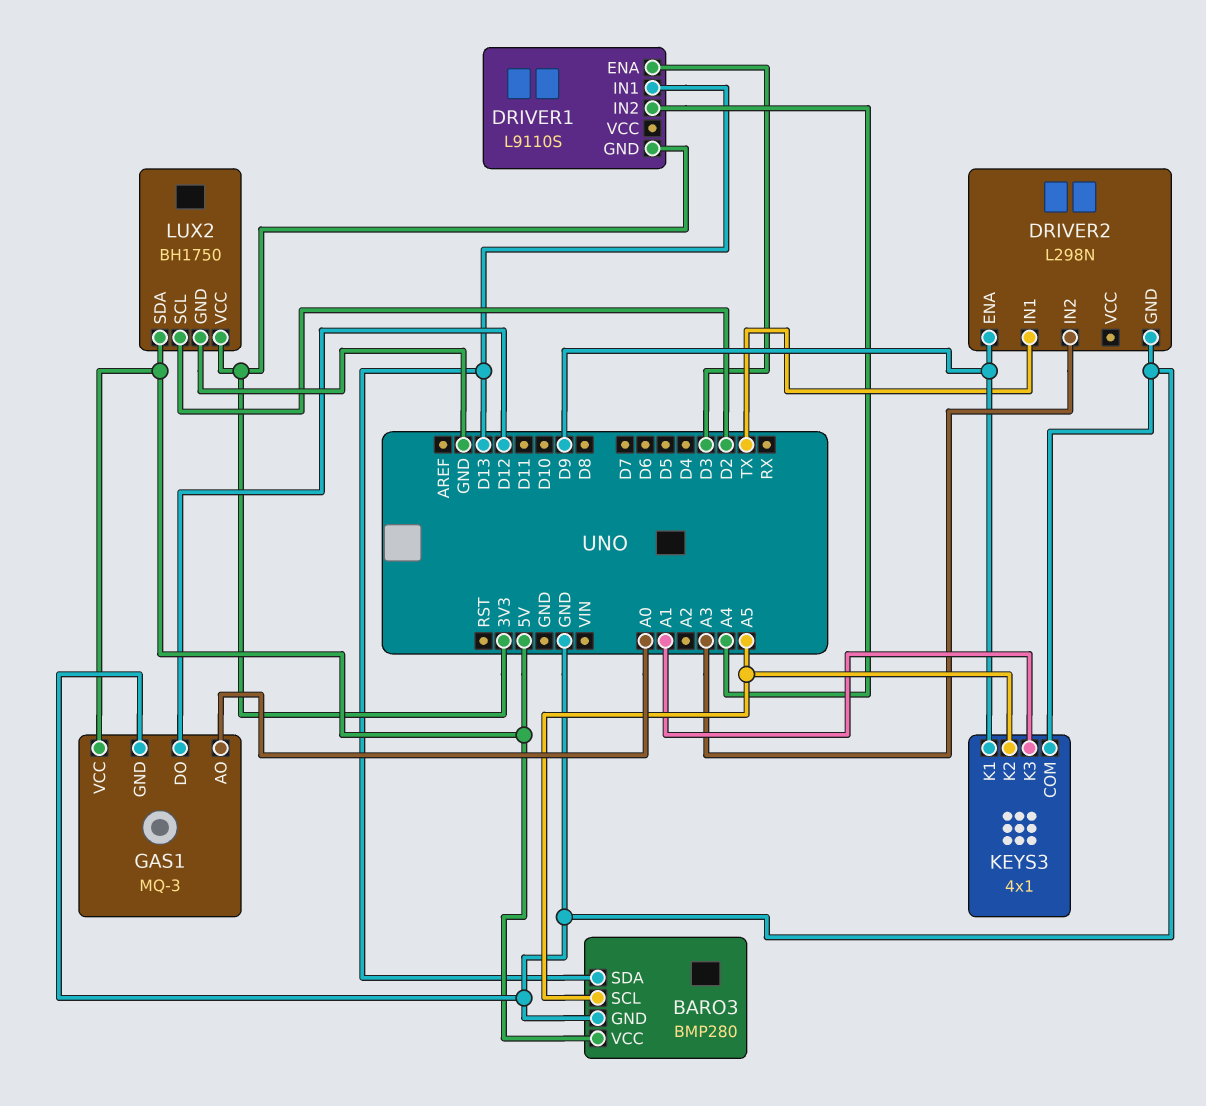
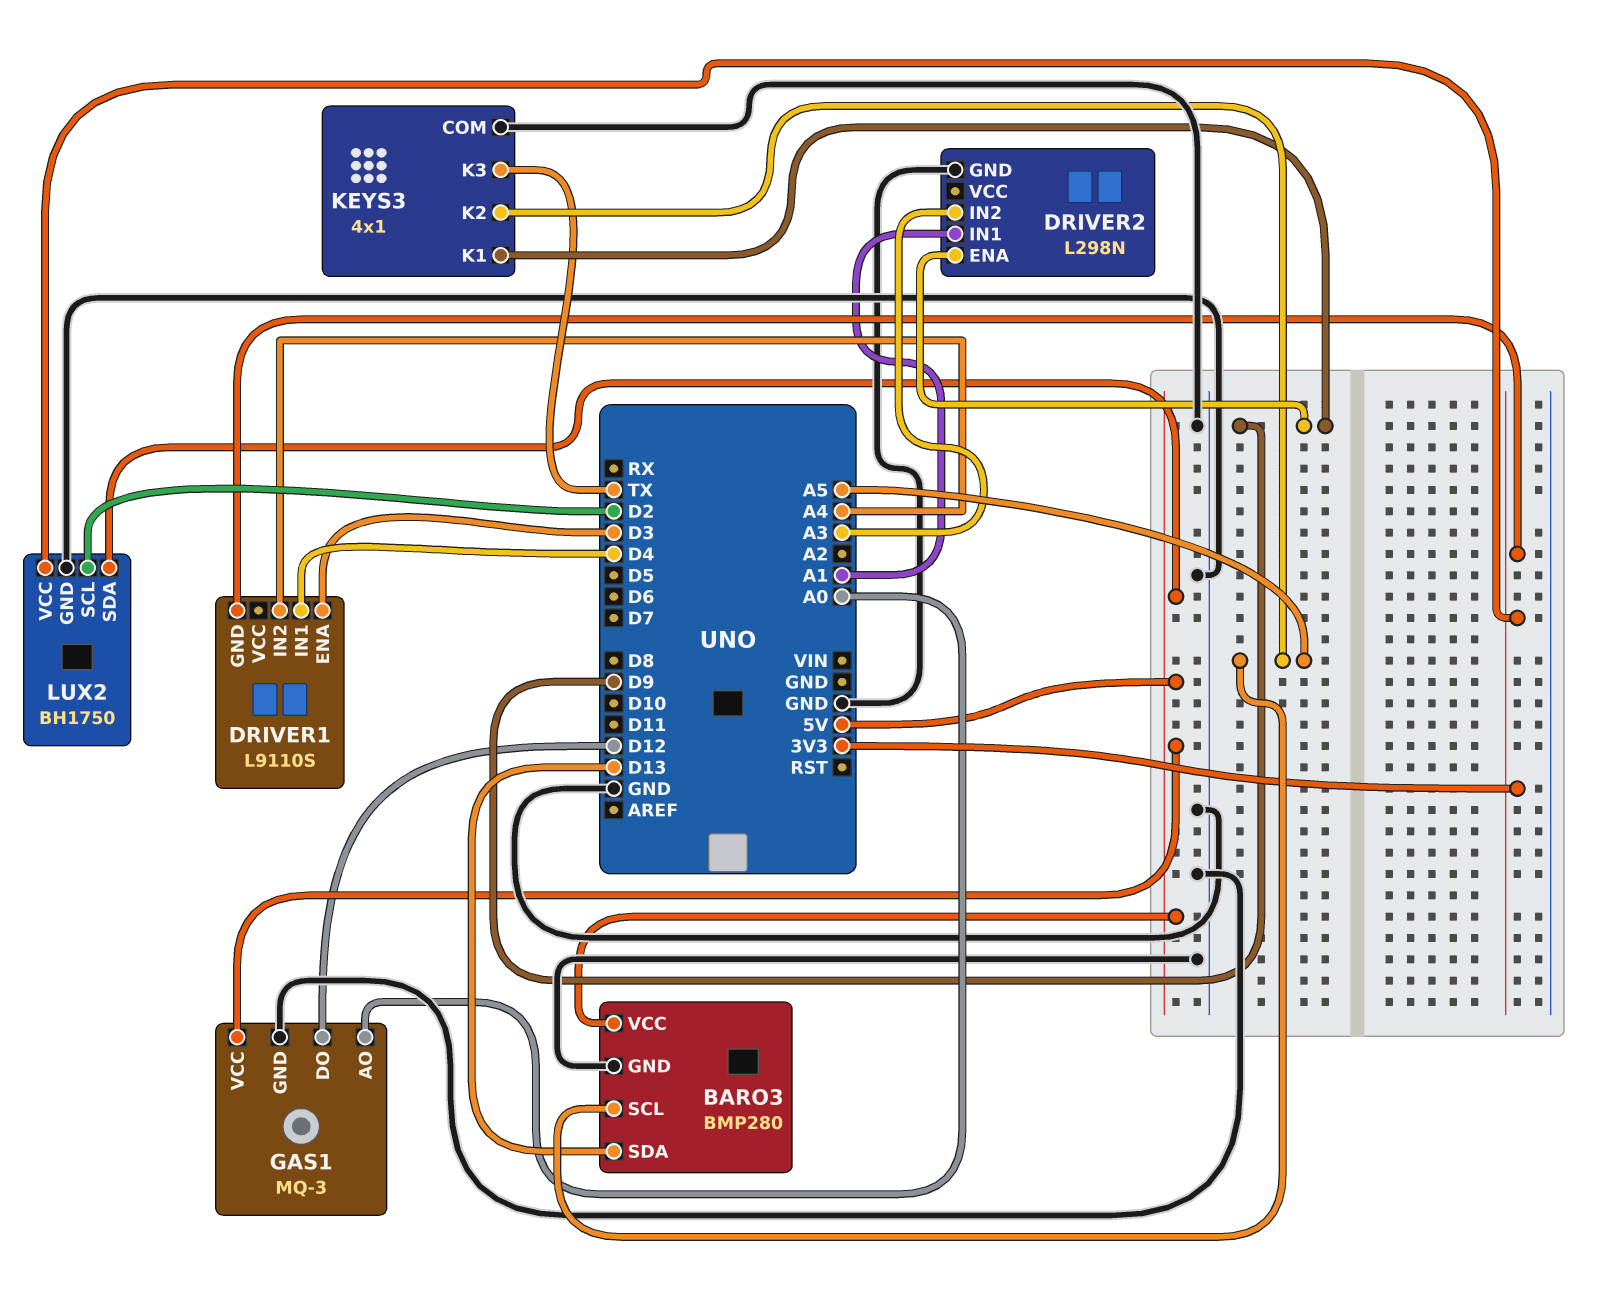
DRIVER1 pin IN1: D13 -> D4
DRIVER2 pin IN1: TX -> A1
KEYS3 pin K3: A1 -> TX

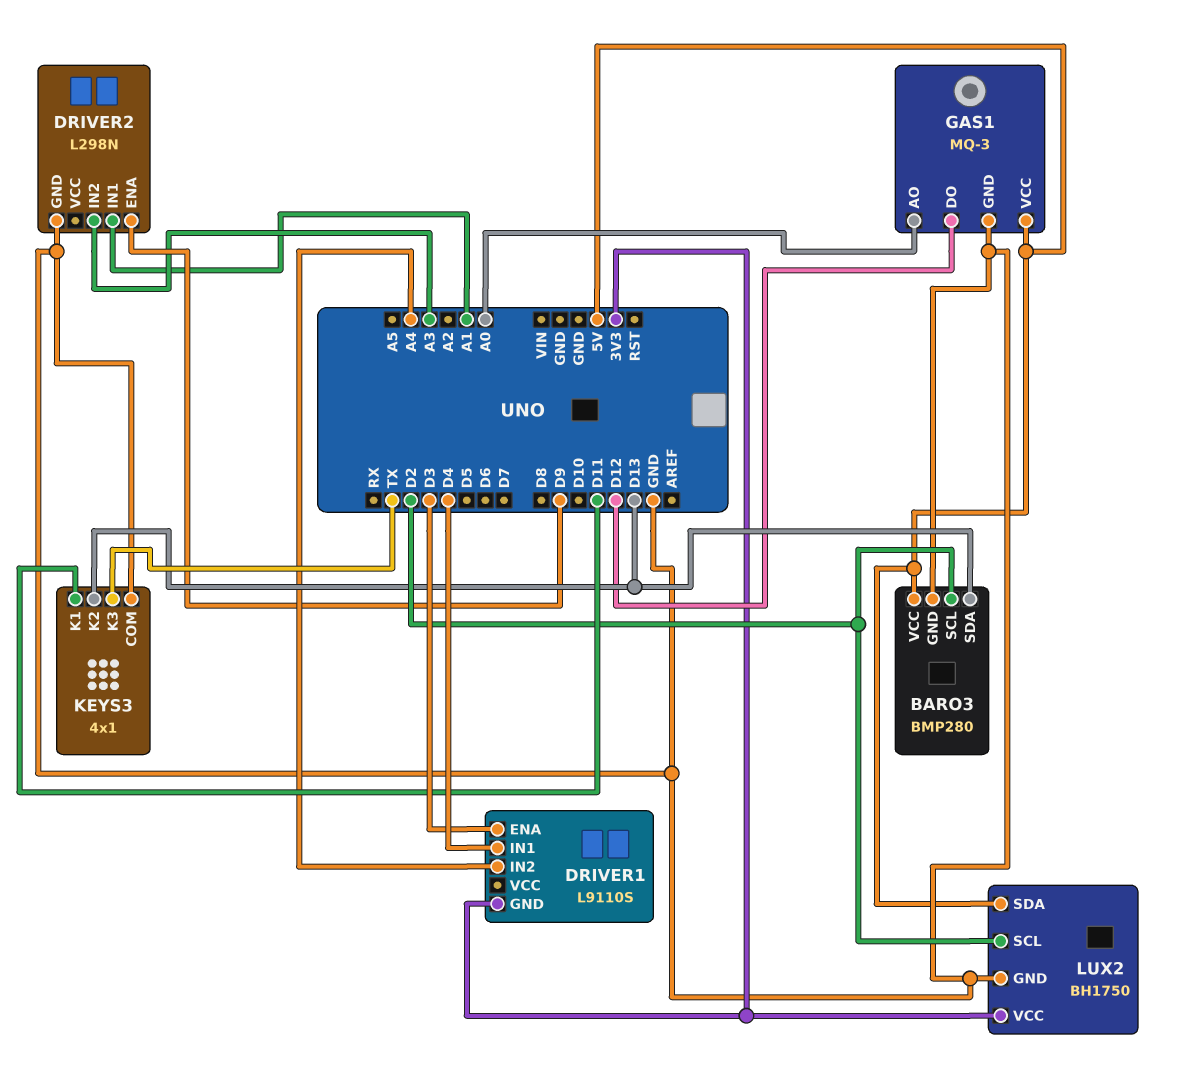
BARO3 pin SCL: A5 -> D2
KEYS3 pin K1: D9 -> D11
KEYS3 pin K2: A5 -> D13

